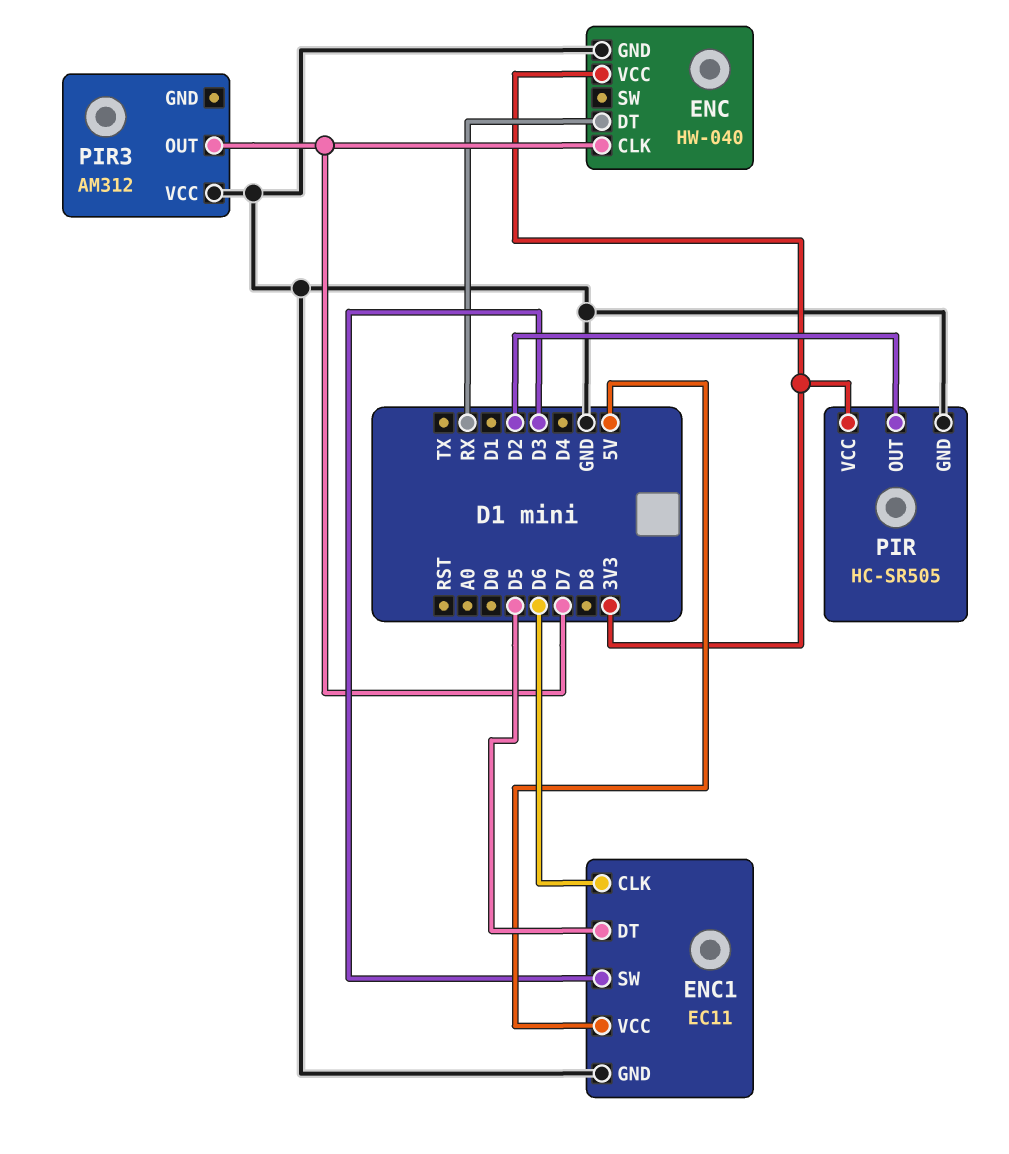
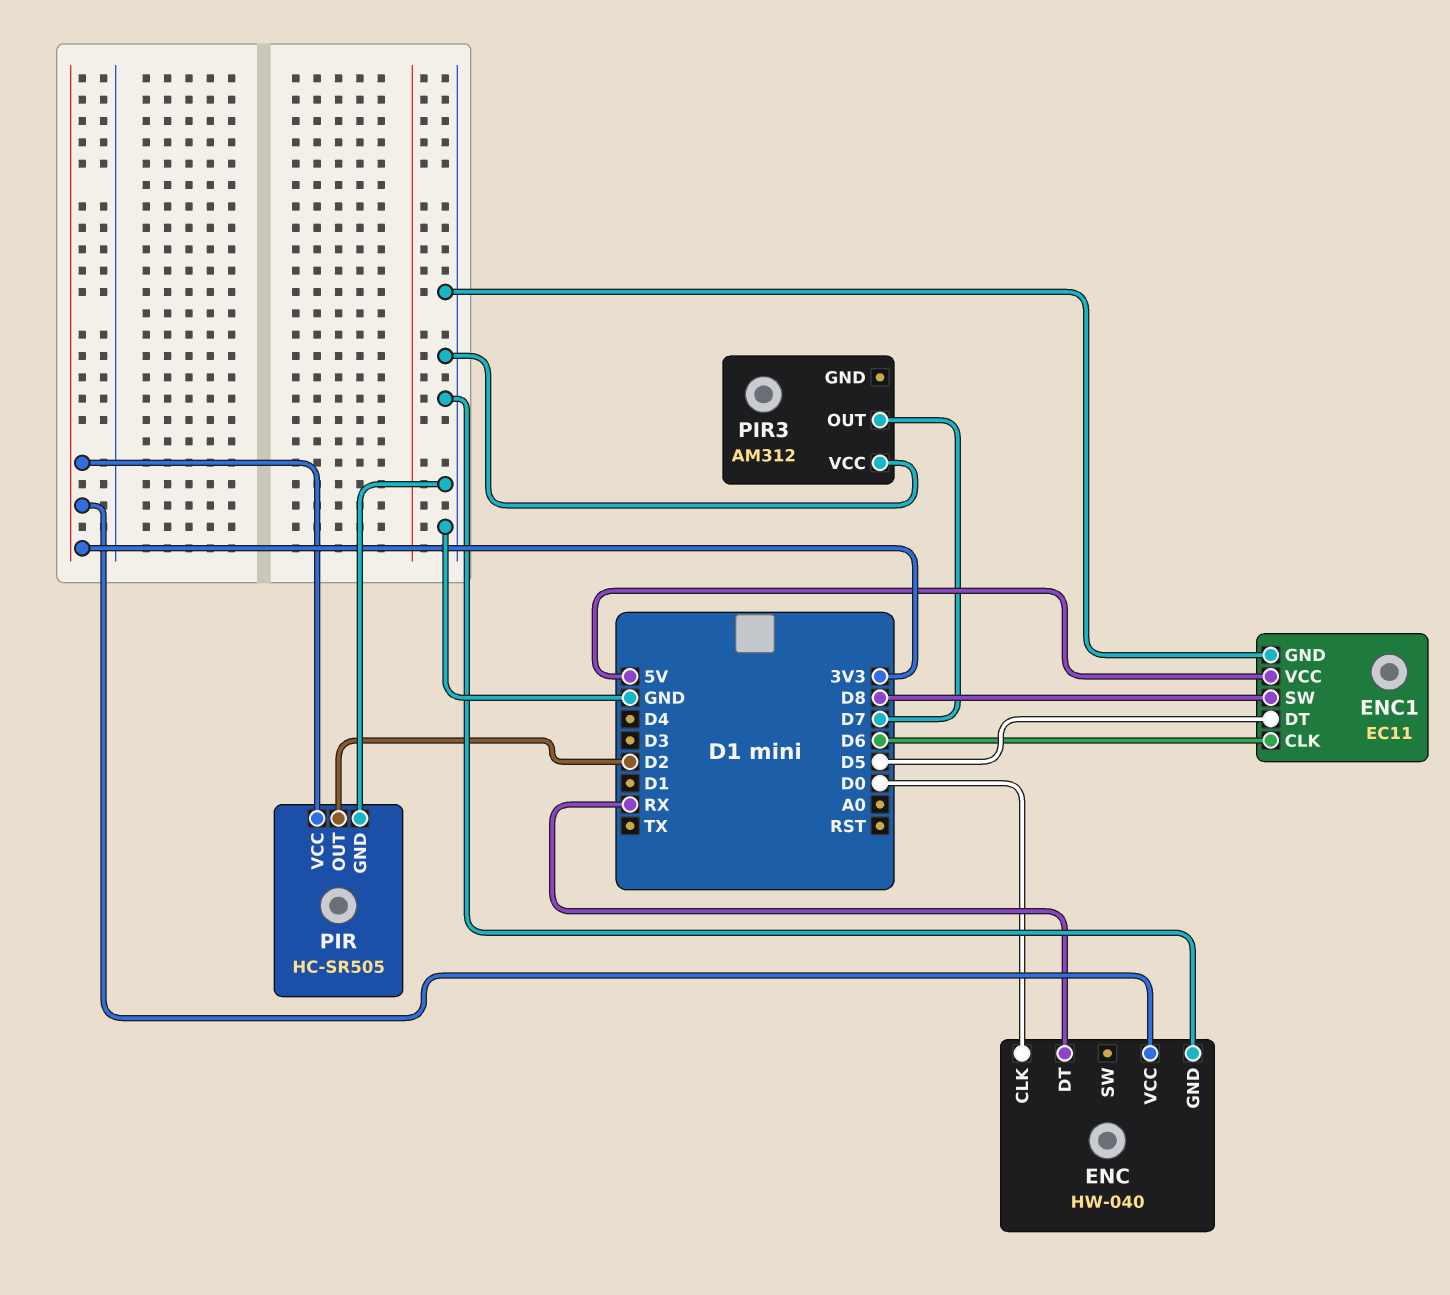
ENC pin CLK: D7 -> D0
ENC1 pin SW: D3 -> D8

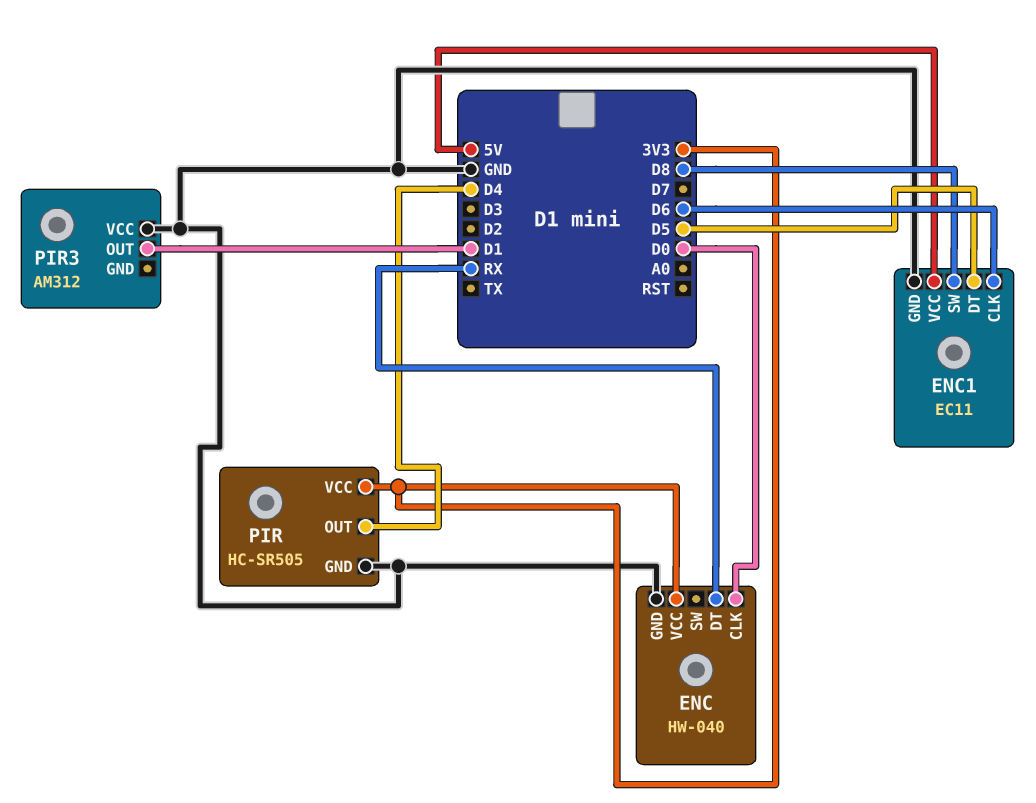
PIR pin OUT: D2 -> D4
PIR3 pin OUT: D7 -> D1

